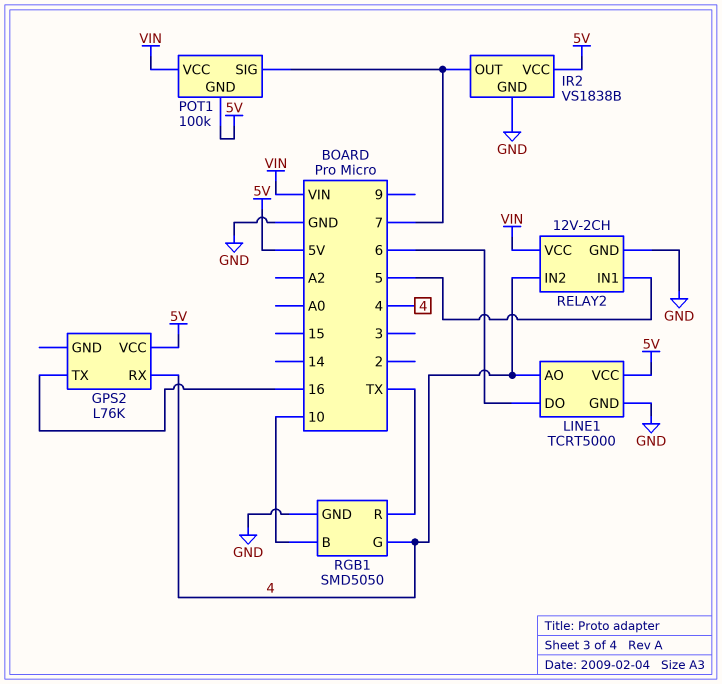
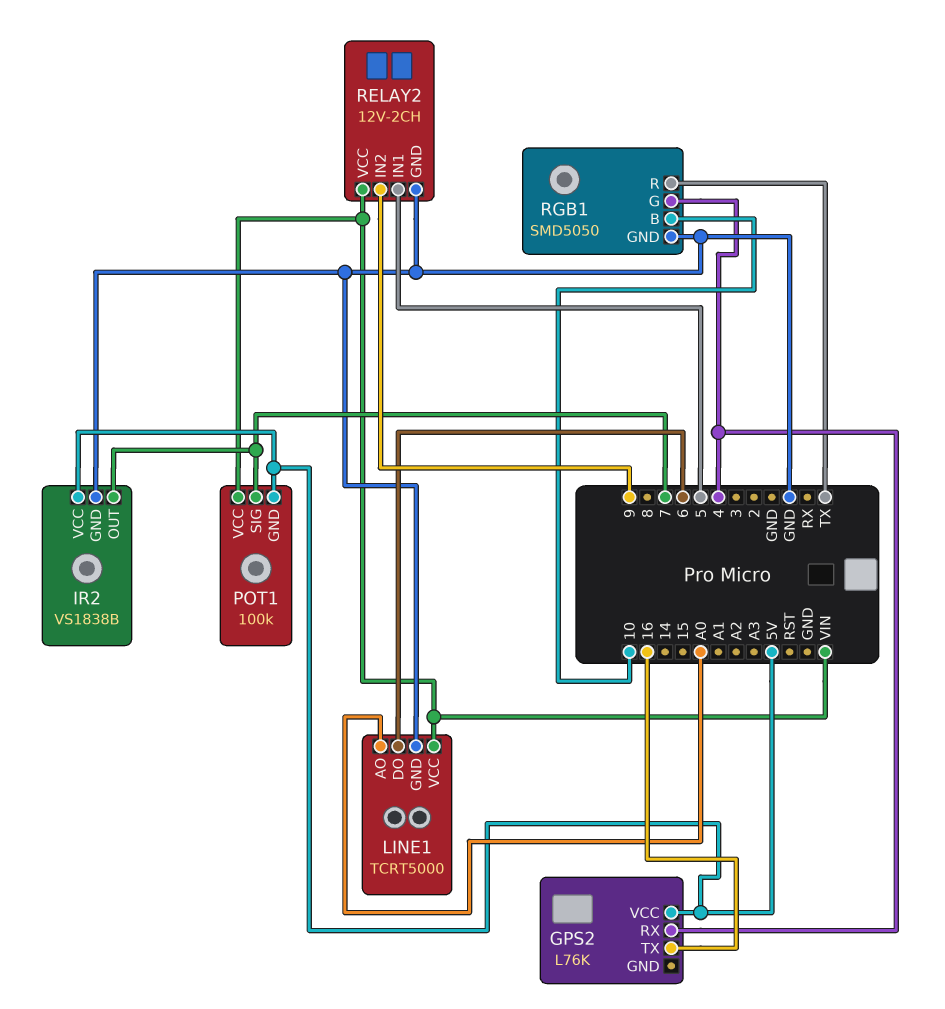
LINE1 pin AO: 4 -> A0
LINE1 pin VCC: 5V -> VIN
RELAY2 pin IN2: 4 -> 9

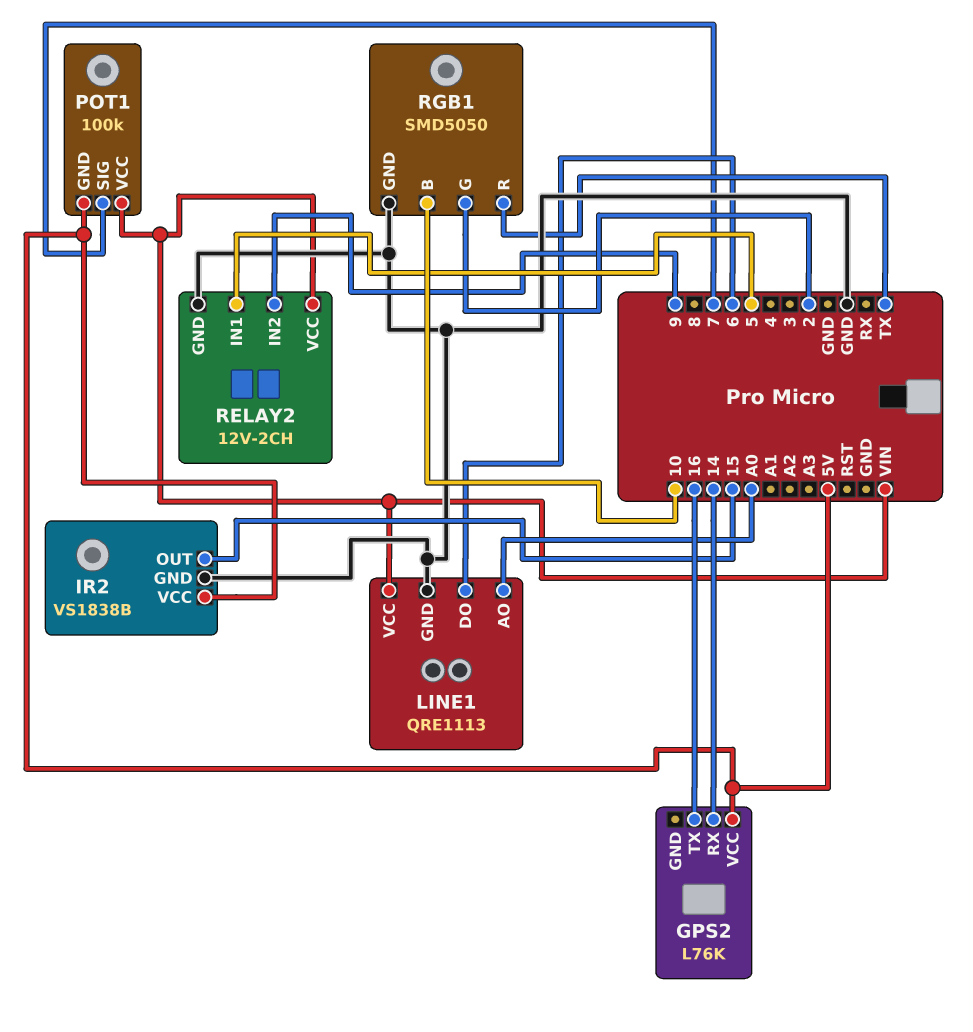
GPS2 pin RX: 4 -> 14
IR2 pin OUT: 7 -> 15
LINE1: TCRT5000 -> QRE1113
RGB1 pin G: 4 -> 2

